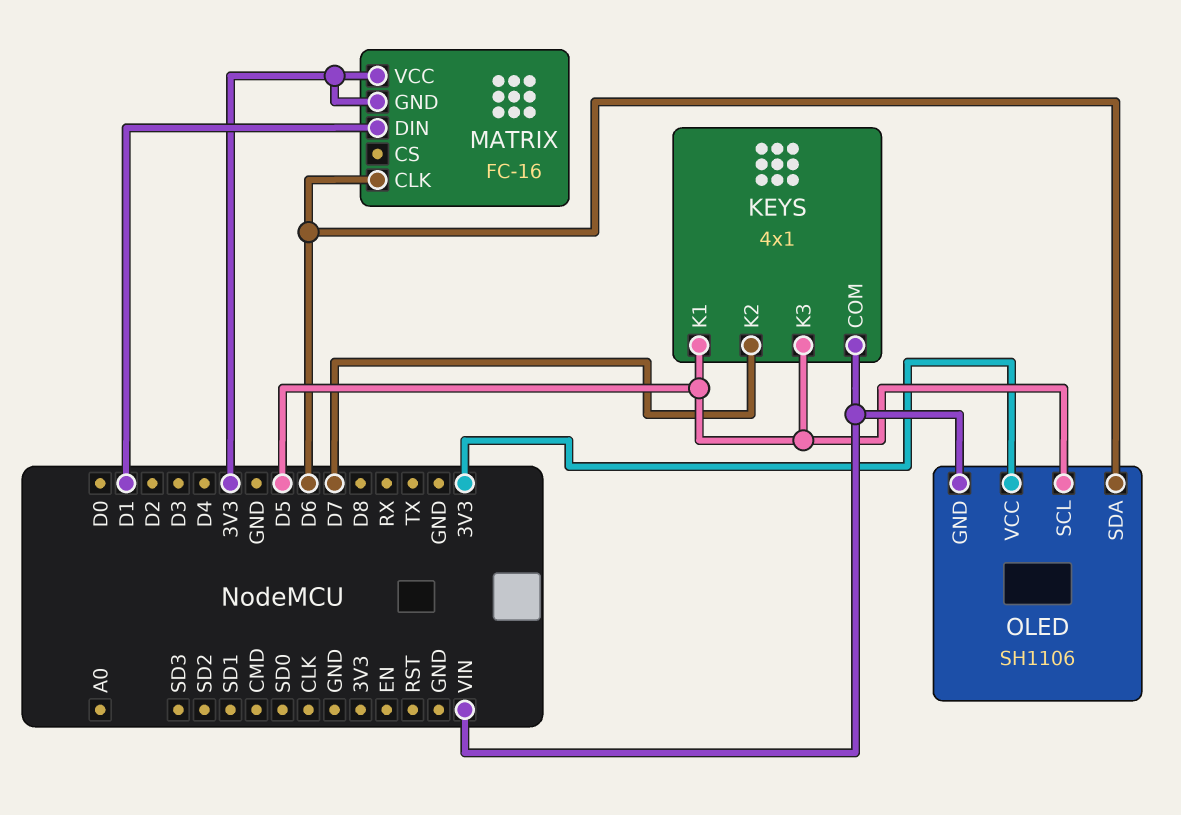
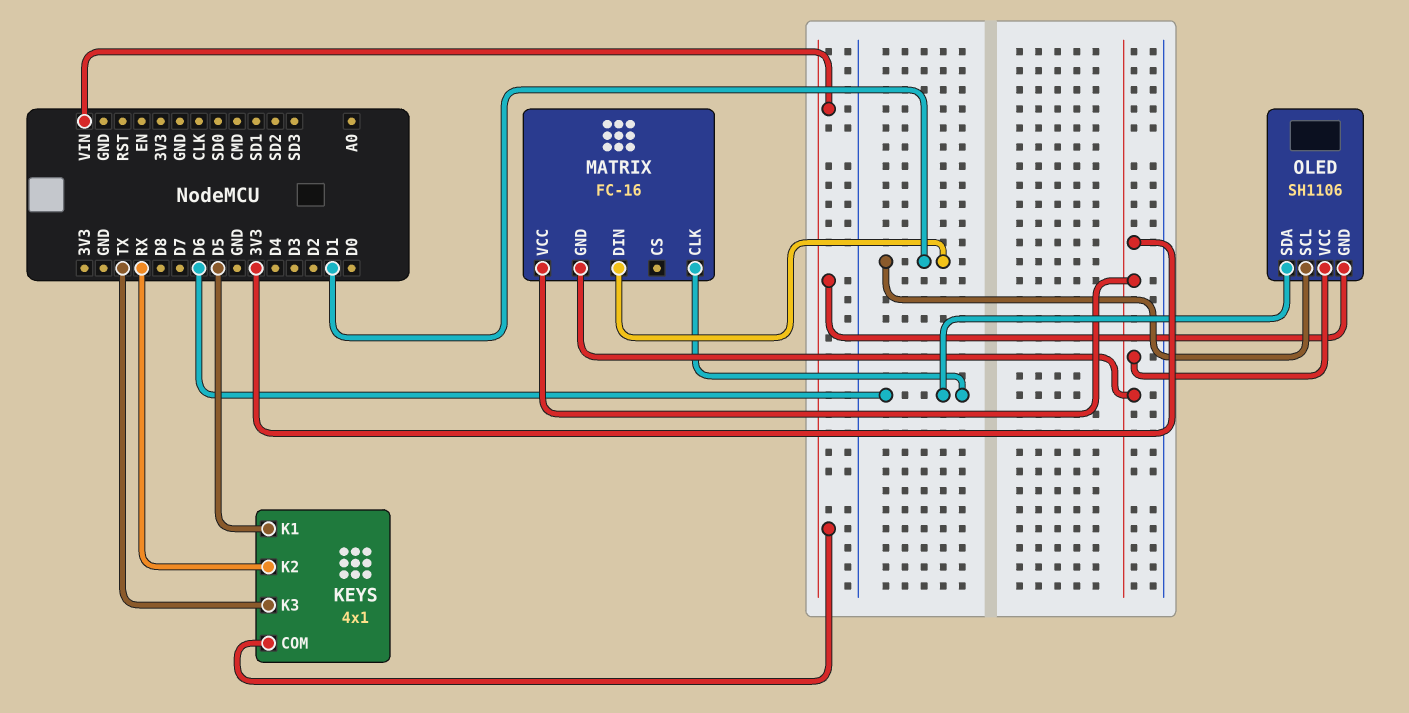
KEYS pin K2: D7 -> RX
KEYS pin K3: D5 -> TX
OLED pin SCL: D5 -> D1

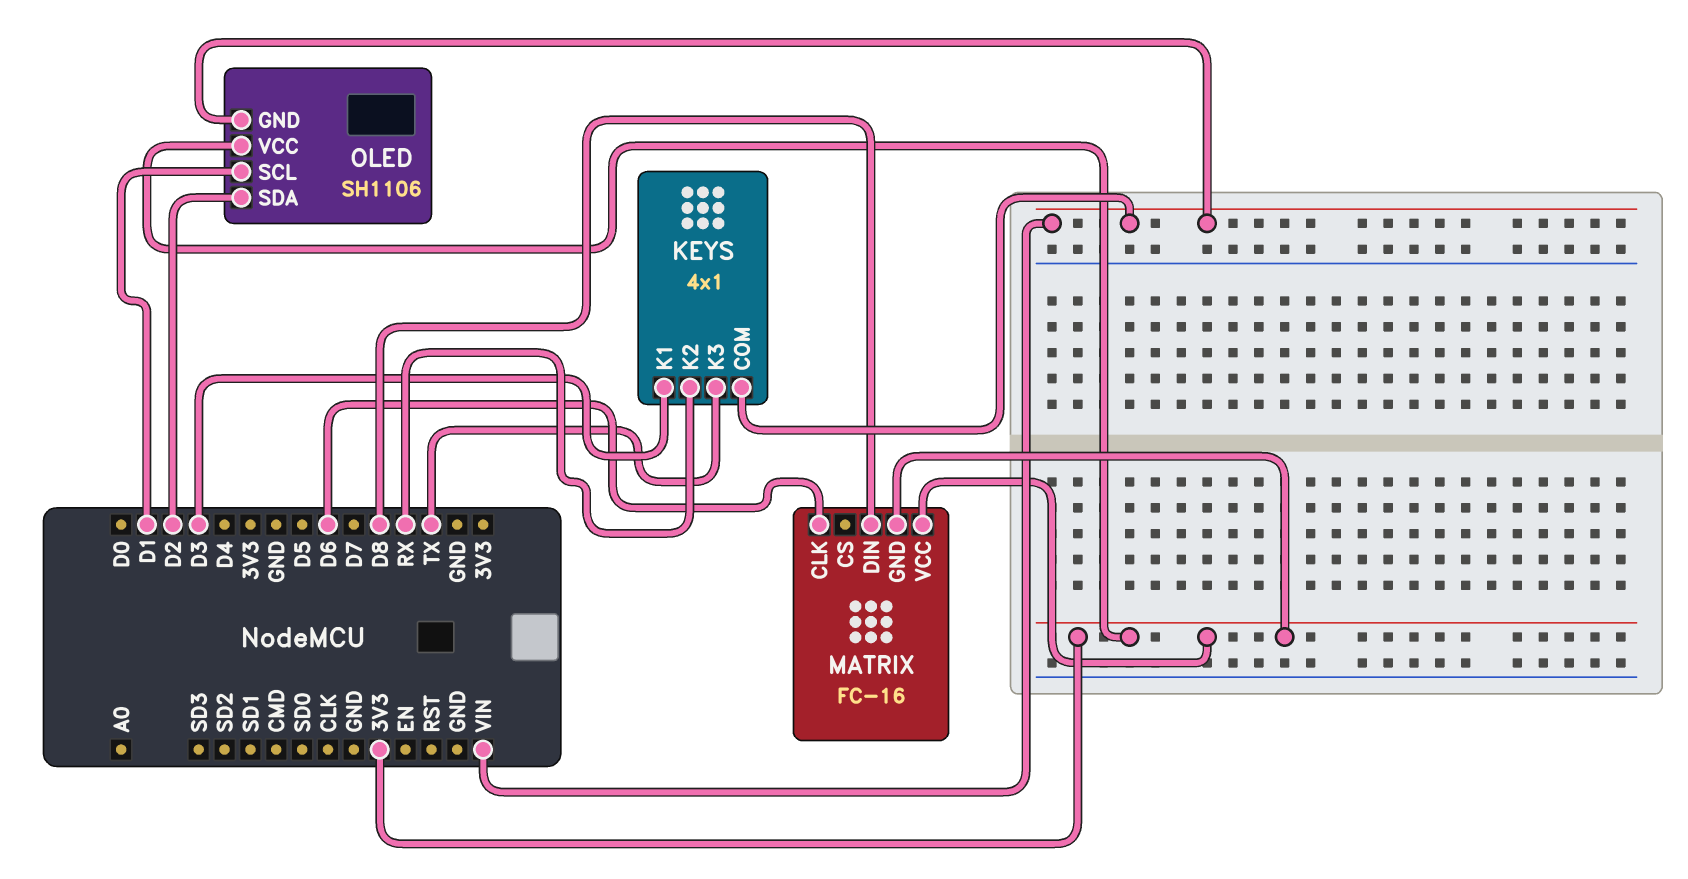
KEYS pin K1: D5 -> D3
MATRIX pin DIN: D1 -> D8
OLED pin SDA: D6 -> D2

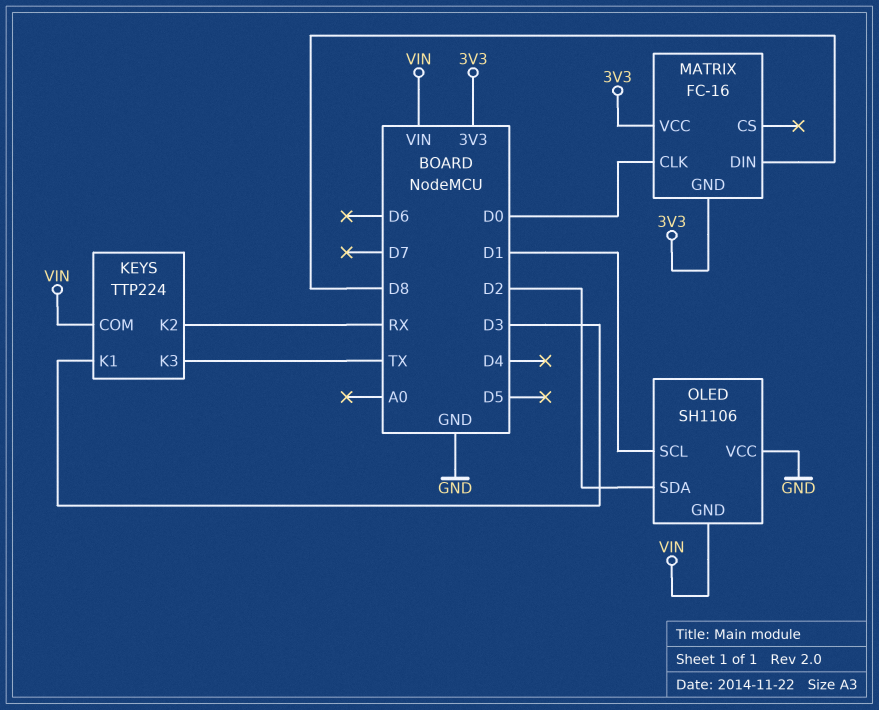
KEYS: 4x1 -> TTP224
MATRIX pin CLK: D6 -> D0
OLED pin VCC: 3V3 -> GND

